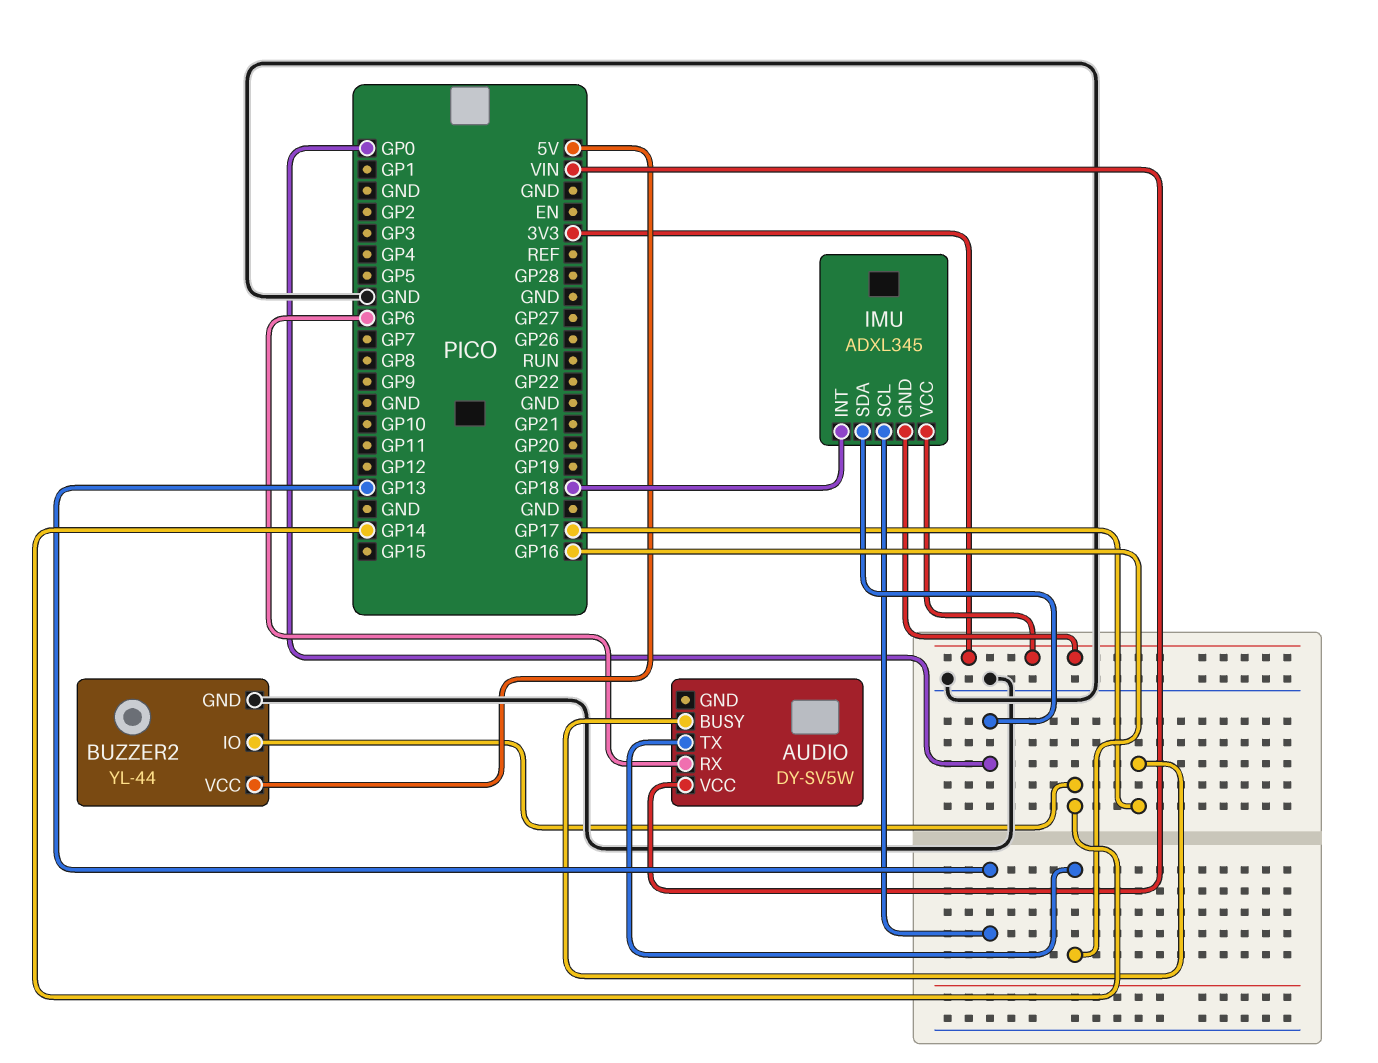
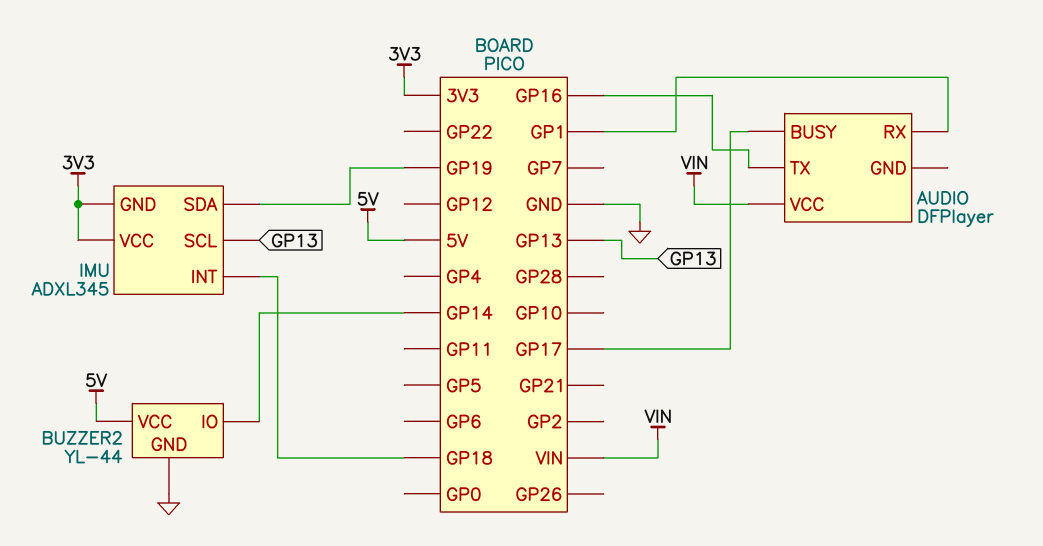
AUDIO: DY-SV5W -> DFPlayer
AUDIO pin RX: GP6 -> GP1
IMU pin SDA: GP0 -> GP19

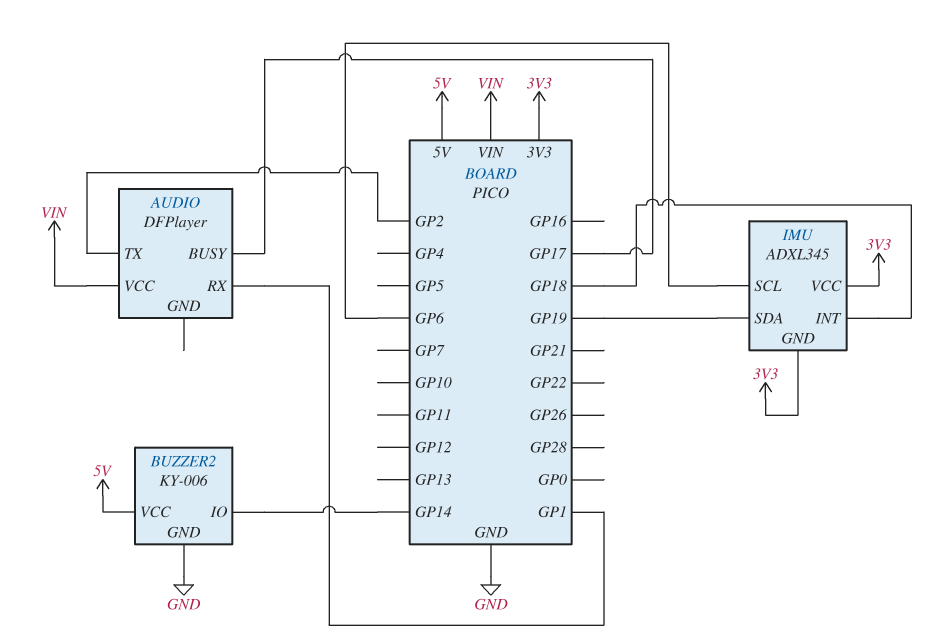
AUDIO pin TX: GP16 -> GP2
BUZZER2: YL-44 -> KY-006
IMU pin SCL: GP13 -> GP6

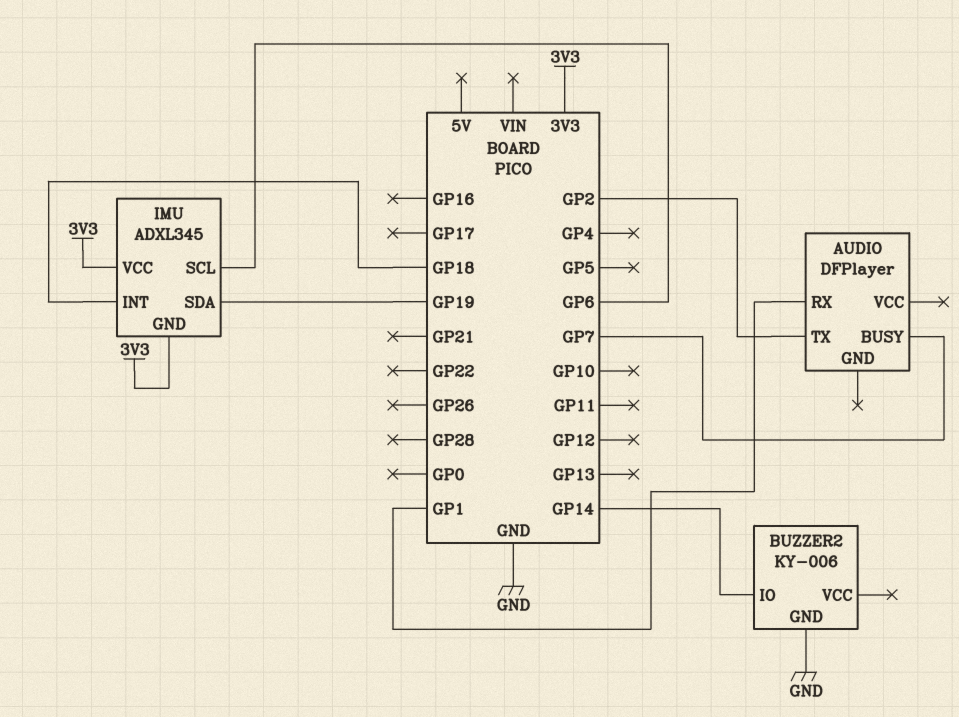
AUDIO pin BUSY: GP17 -> GP7
AUDIO pin VCC: VIN -> none
BUZZER2 pin VCC: 5V -> none

